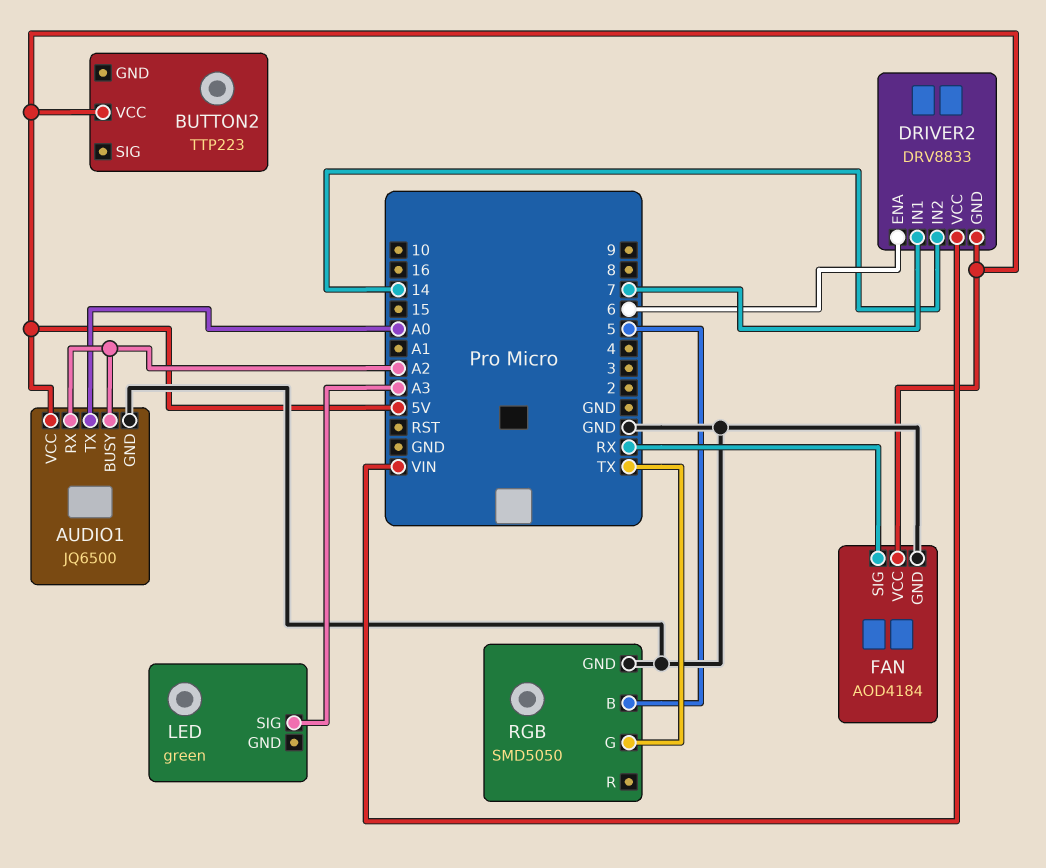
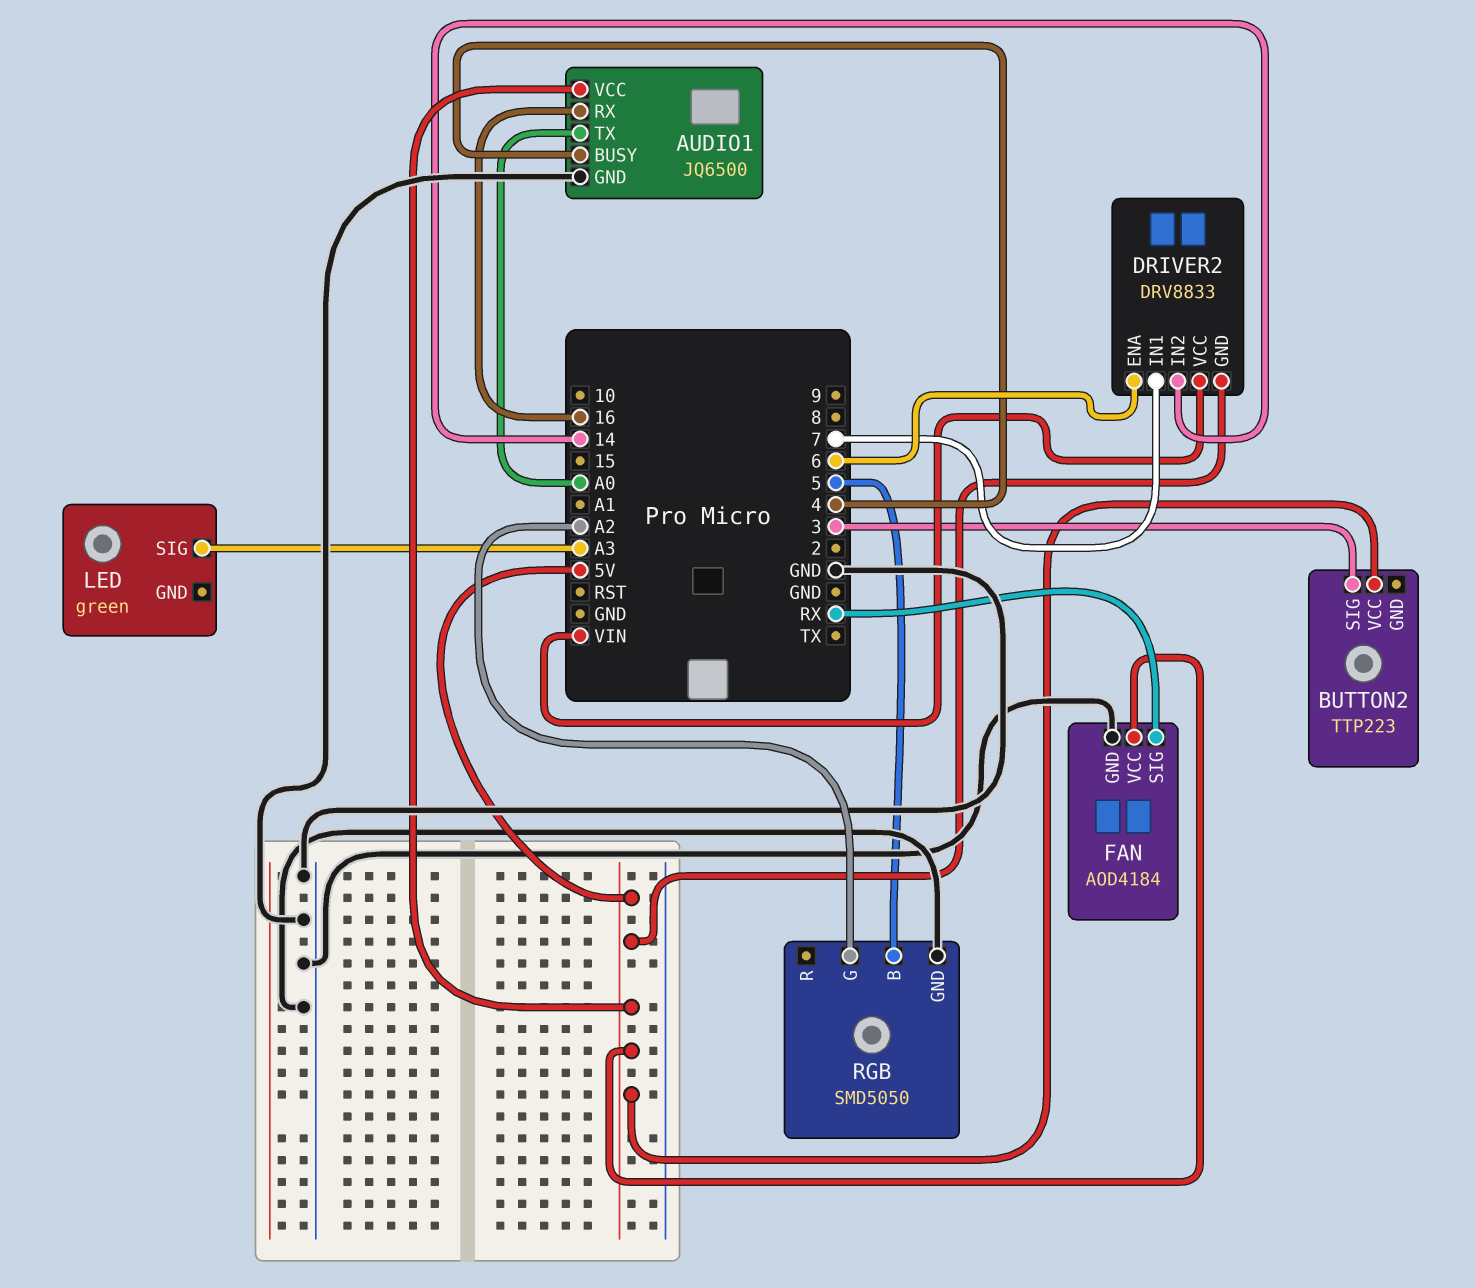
AUDIO1 pin BUSY: A2 -> 4
AUDIO1 pin RX: A2 -> 16
BUTTON2 pin SIG: none -> 3
RGB pin G: TX -> A2

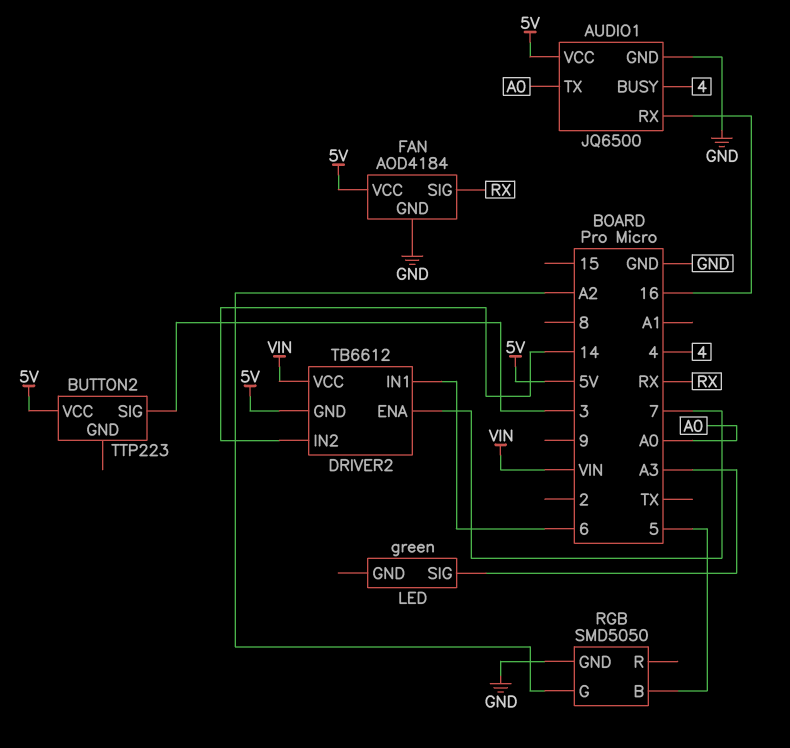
DRIVER2: DRV8833 -> TB6612
DRIVER2 pin ENA: 6 -> 7
DRIVER2 pin IN1: 7 -> 6

